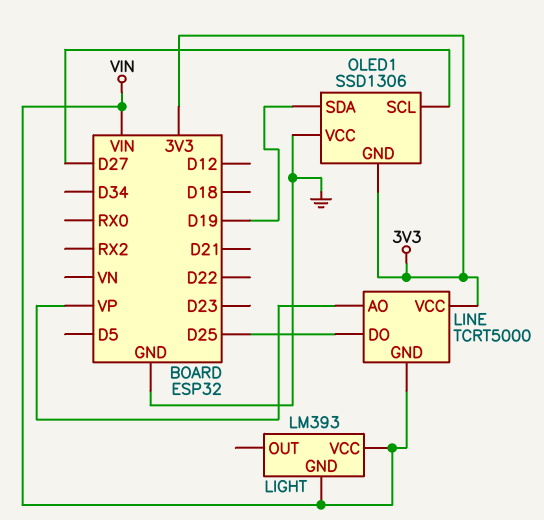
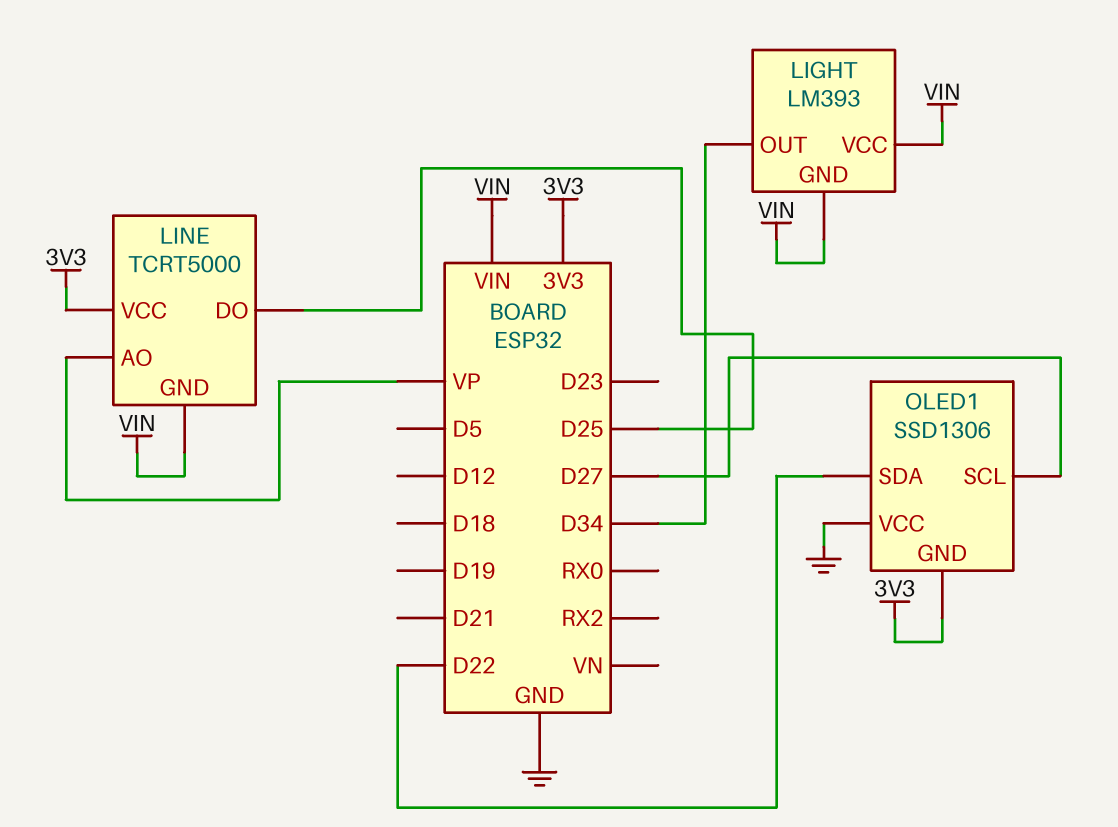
LIGHT pin OUT: none -> D34
OLED1 pin SDA: D19 -> D22

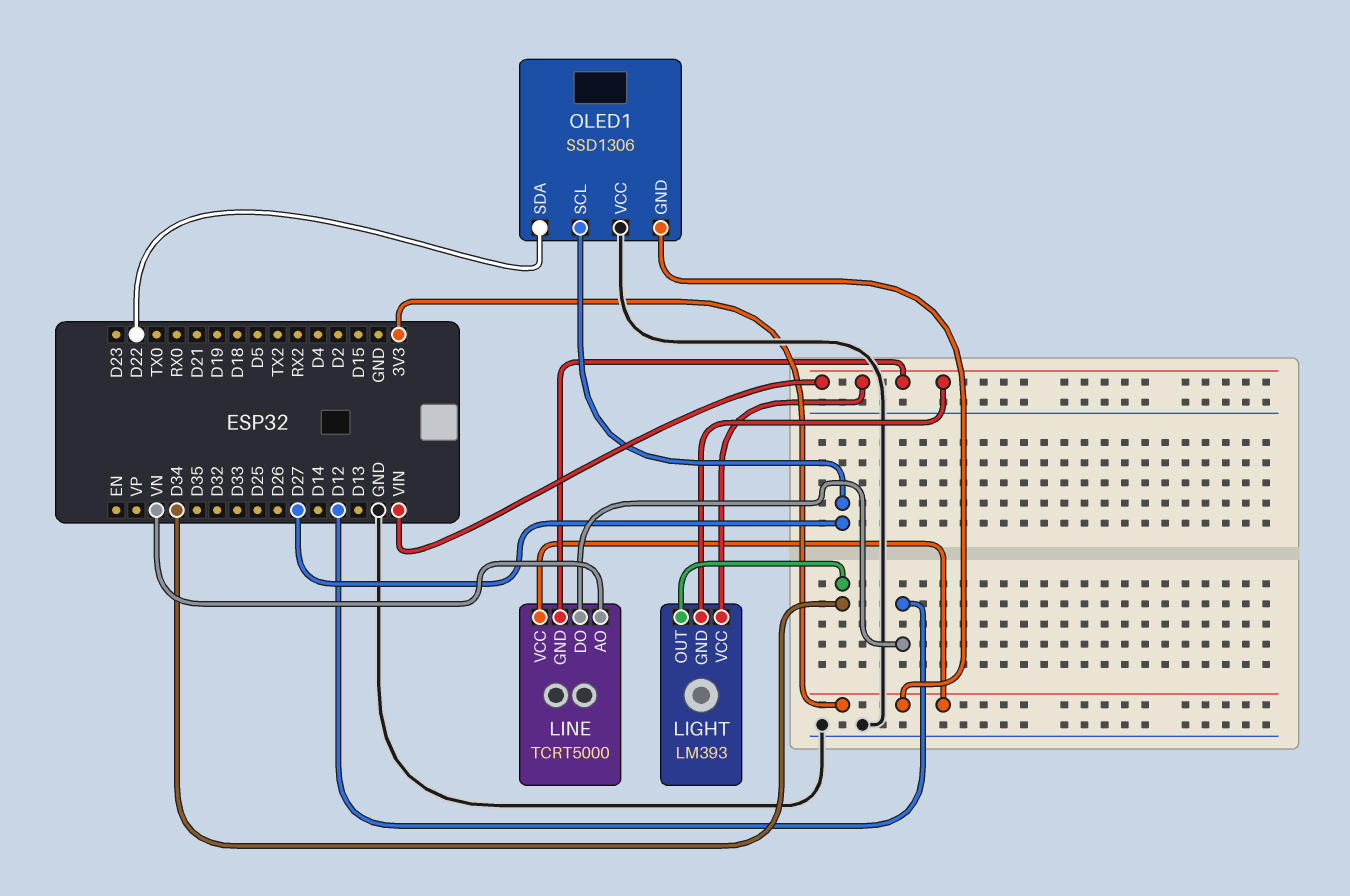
LINE pin AO: VP -> VN
LINE pin DO: D25 -> D12

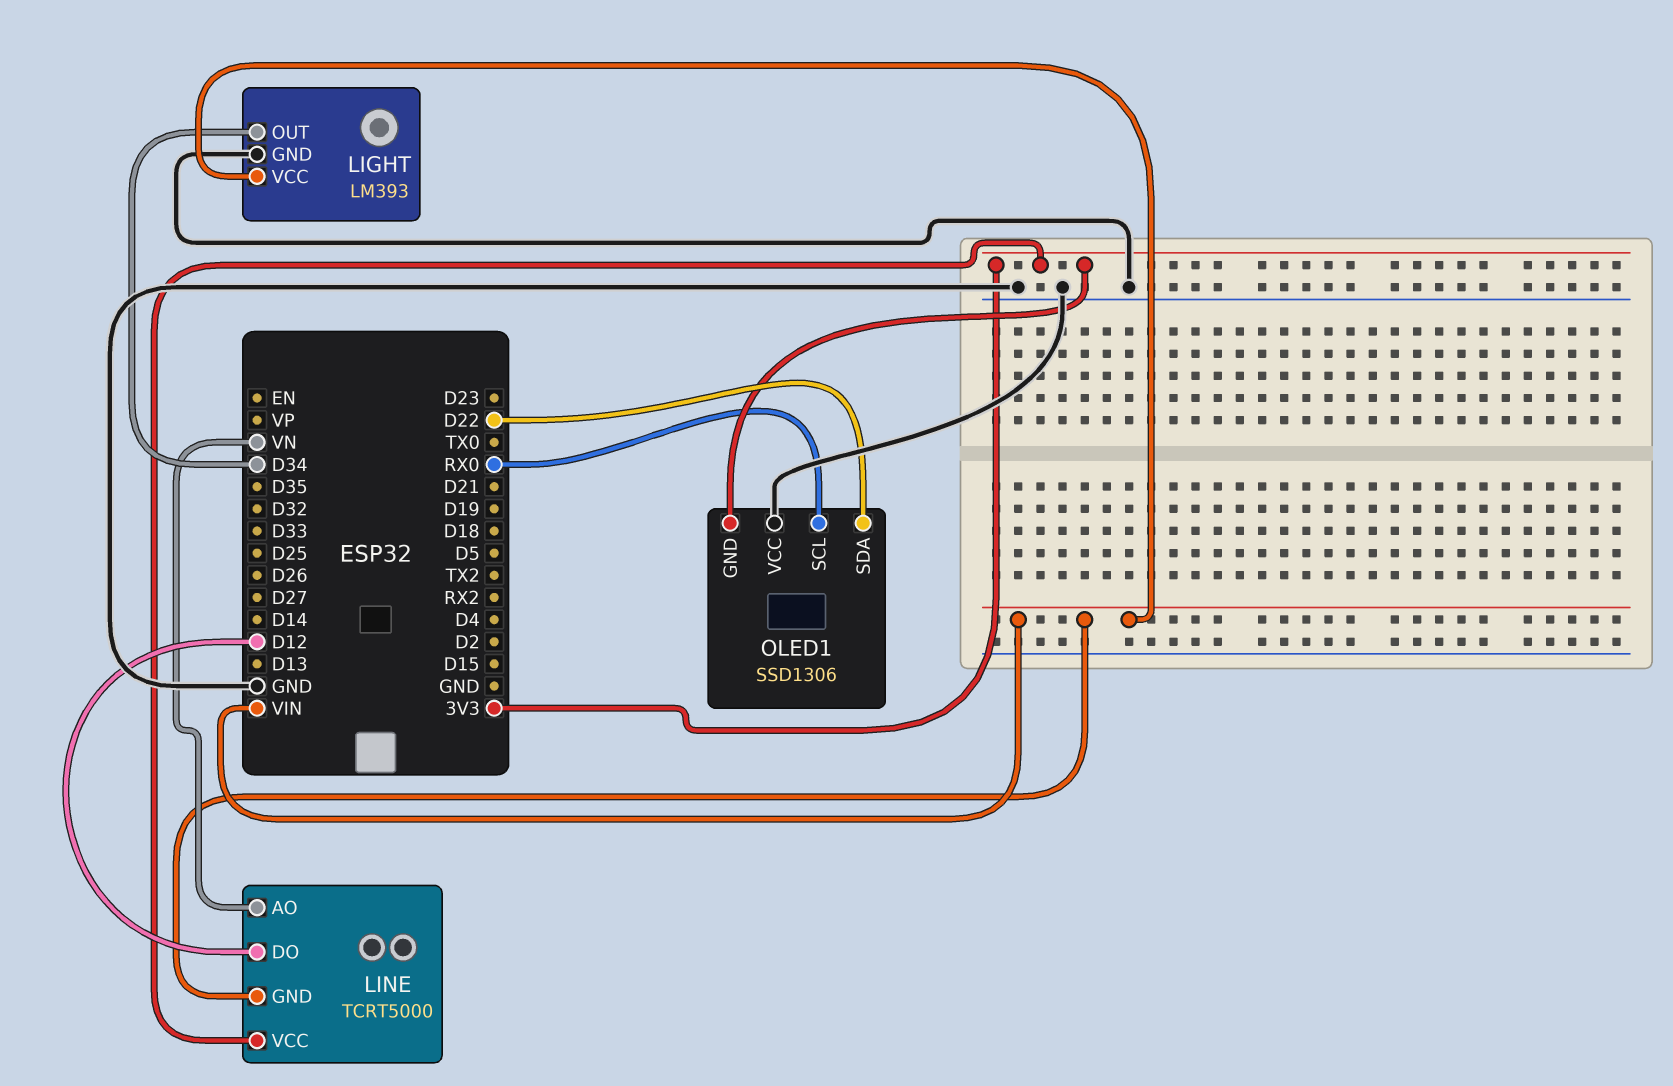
LIGHT pin GND: VIN -> GND
OLED1 pin SCL: D27 -> RX0

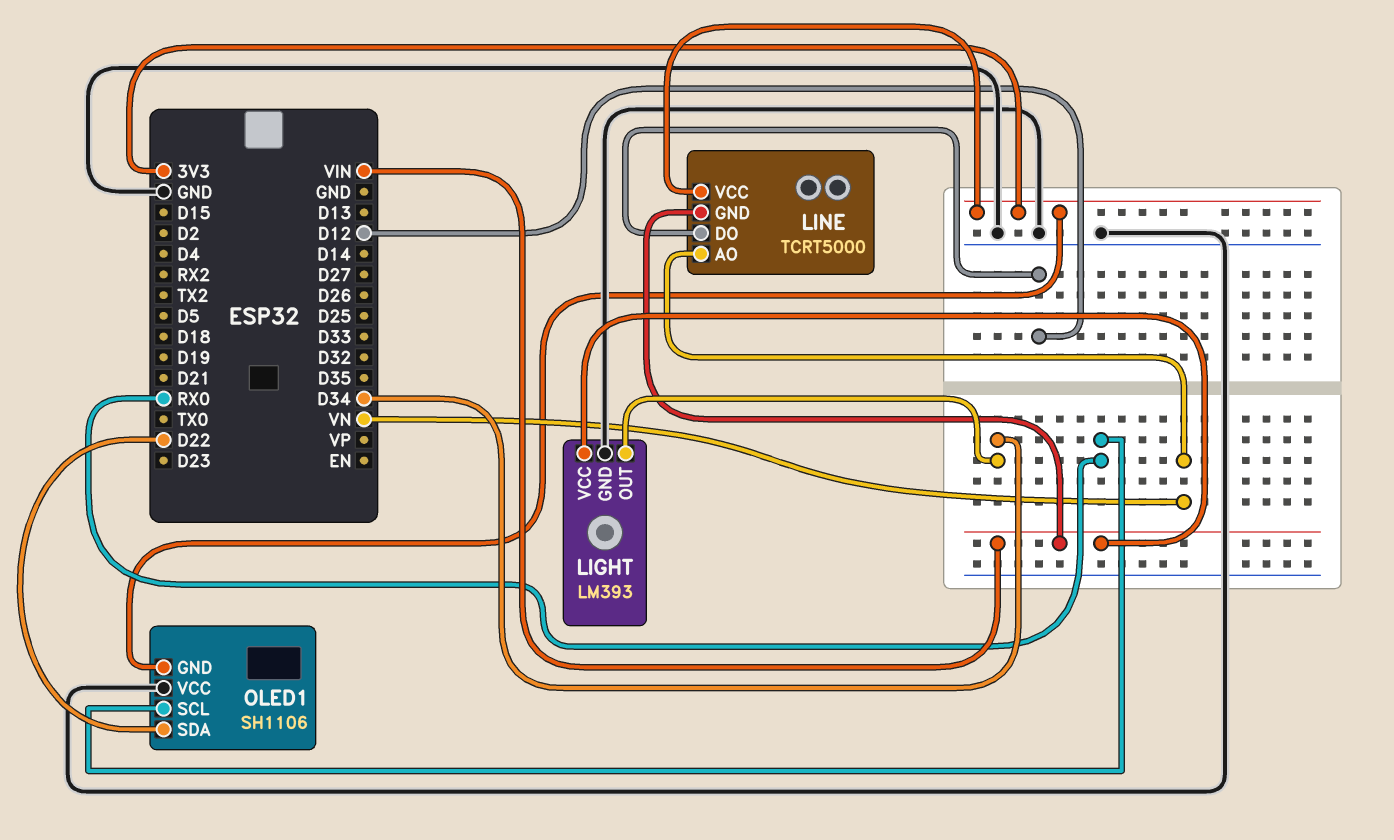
OLED1: SSD1306 -> SH1106

